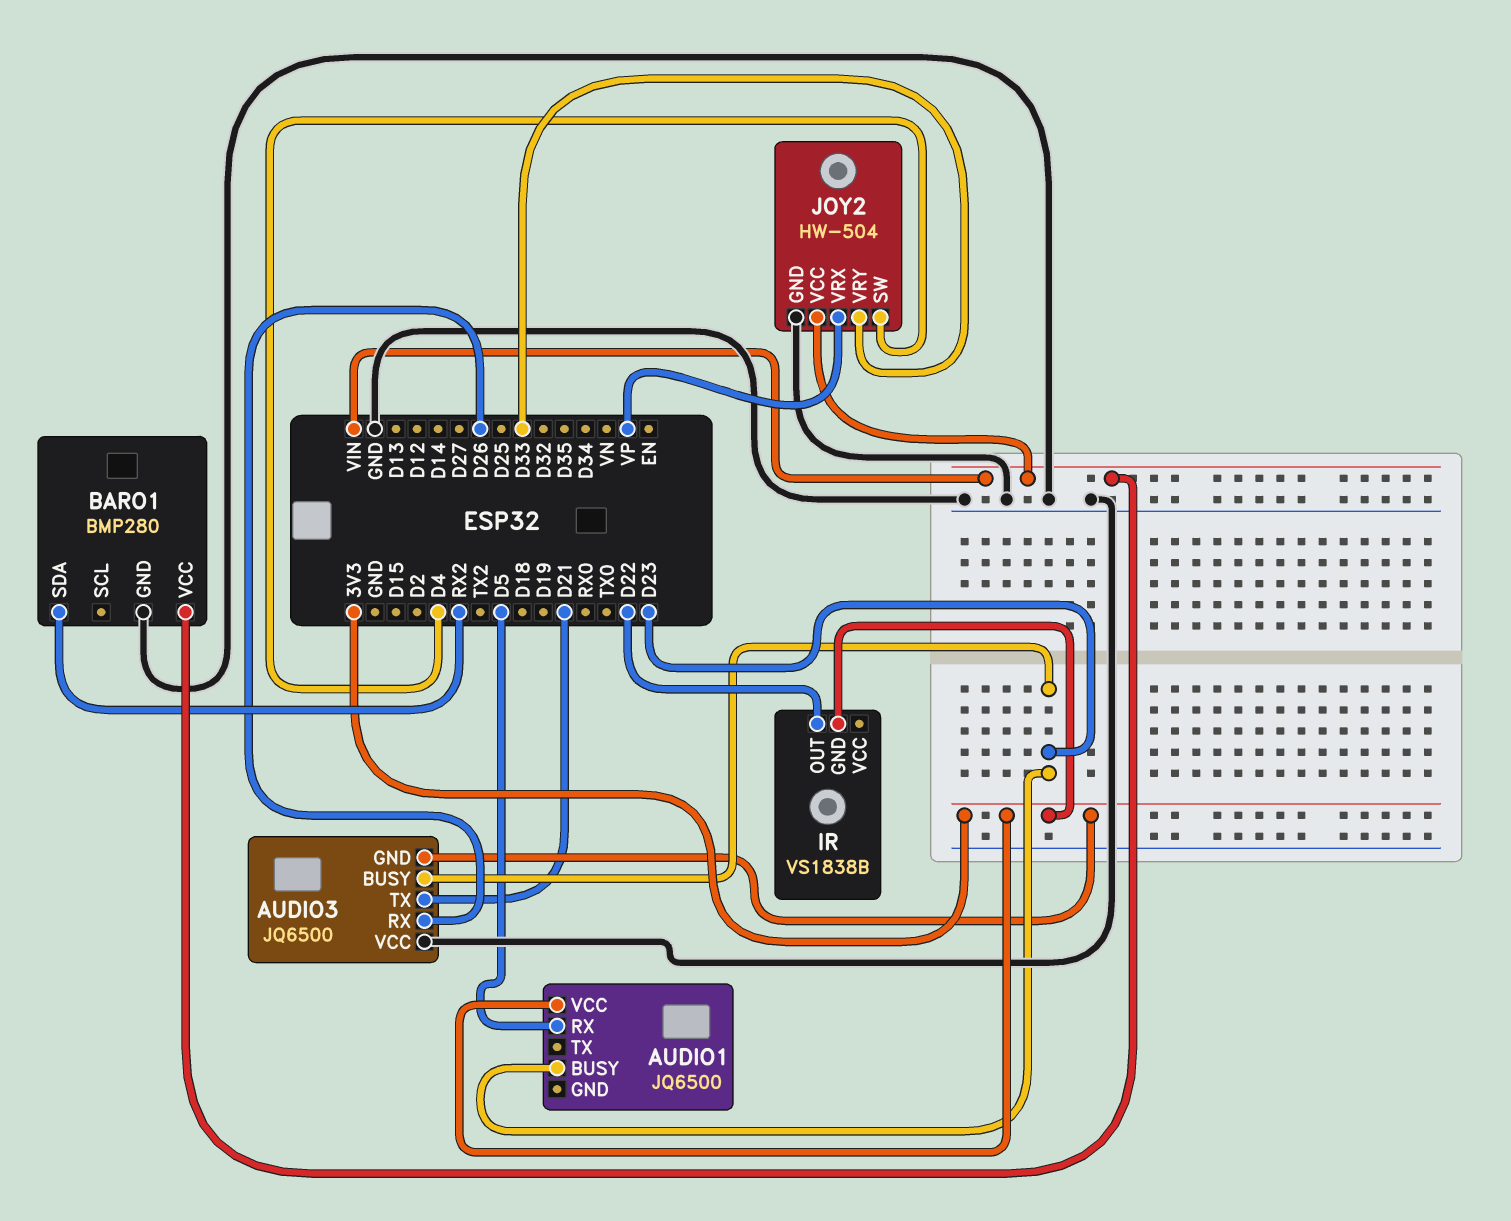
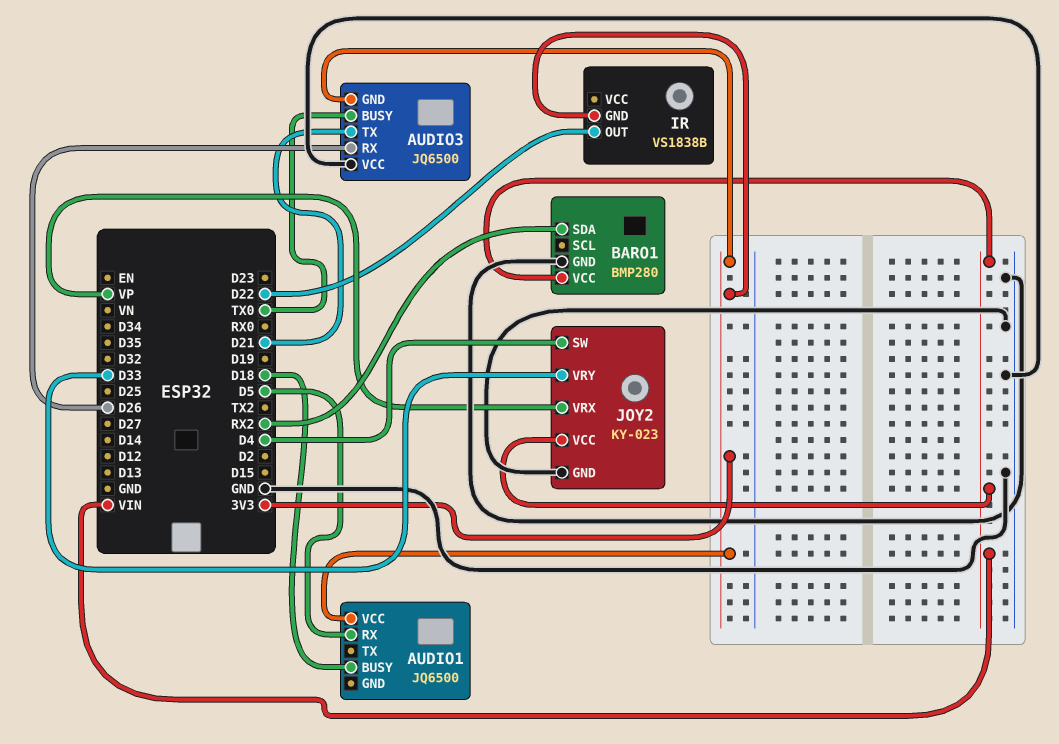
AUDIO1 pin BUSY: D23 -> D18
AUDIO3 pin BUSY: D23 -> TX0
JOY2: HW-504 -> KY-023

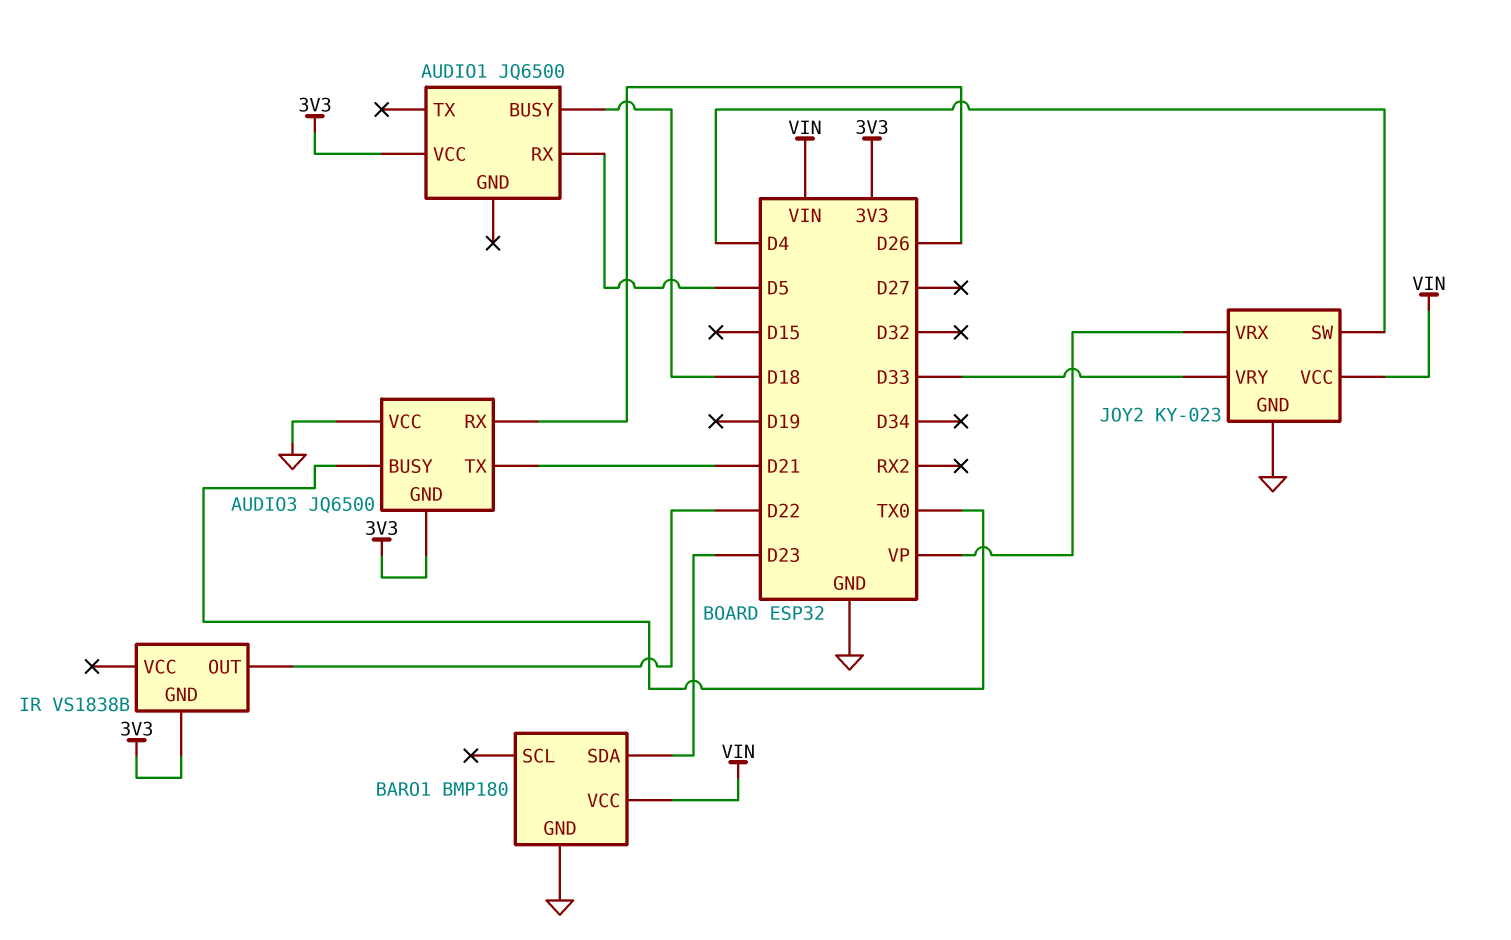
BARO1: BMP280 -> BMP180
BARO1 pin SDA: RX2 -> D23

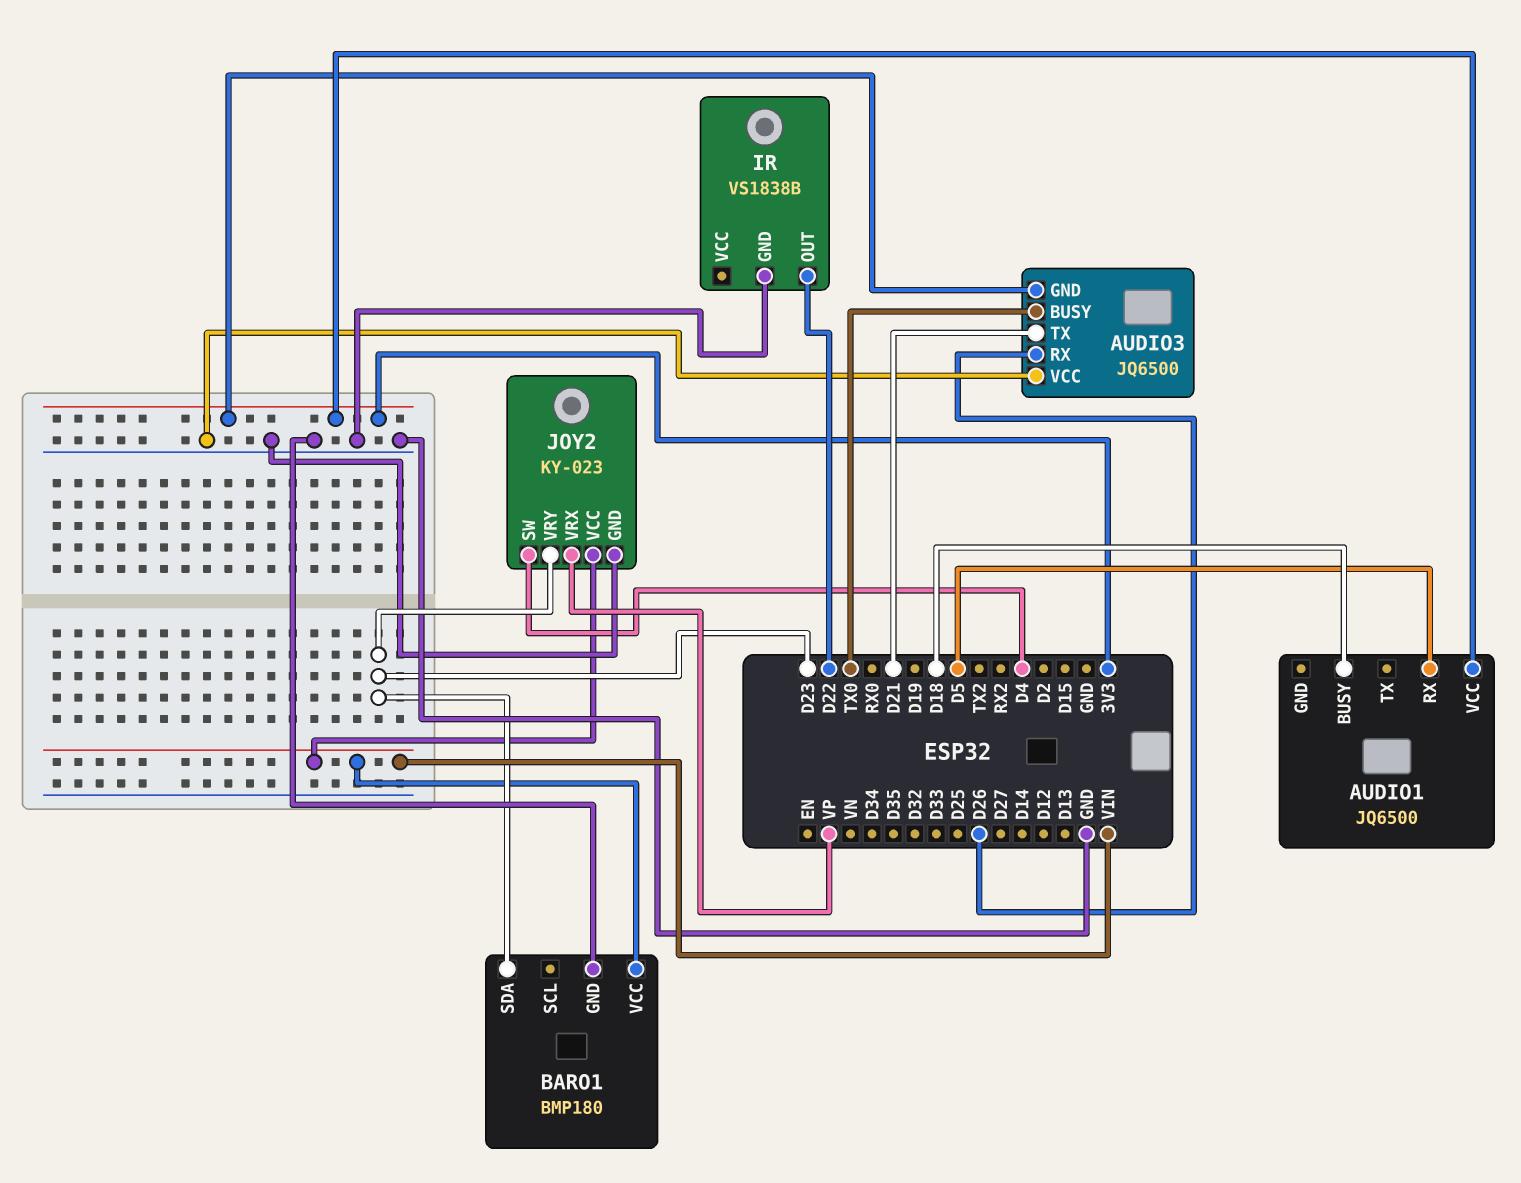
IR pin GND: 3V3 -> GND
JOY2 pin VRY: D33 -> D23

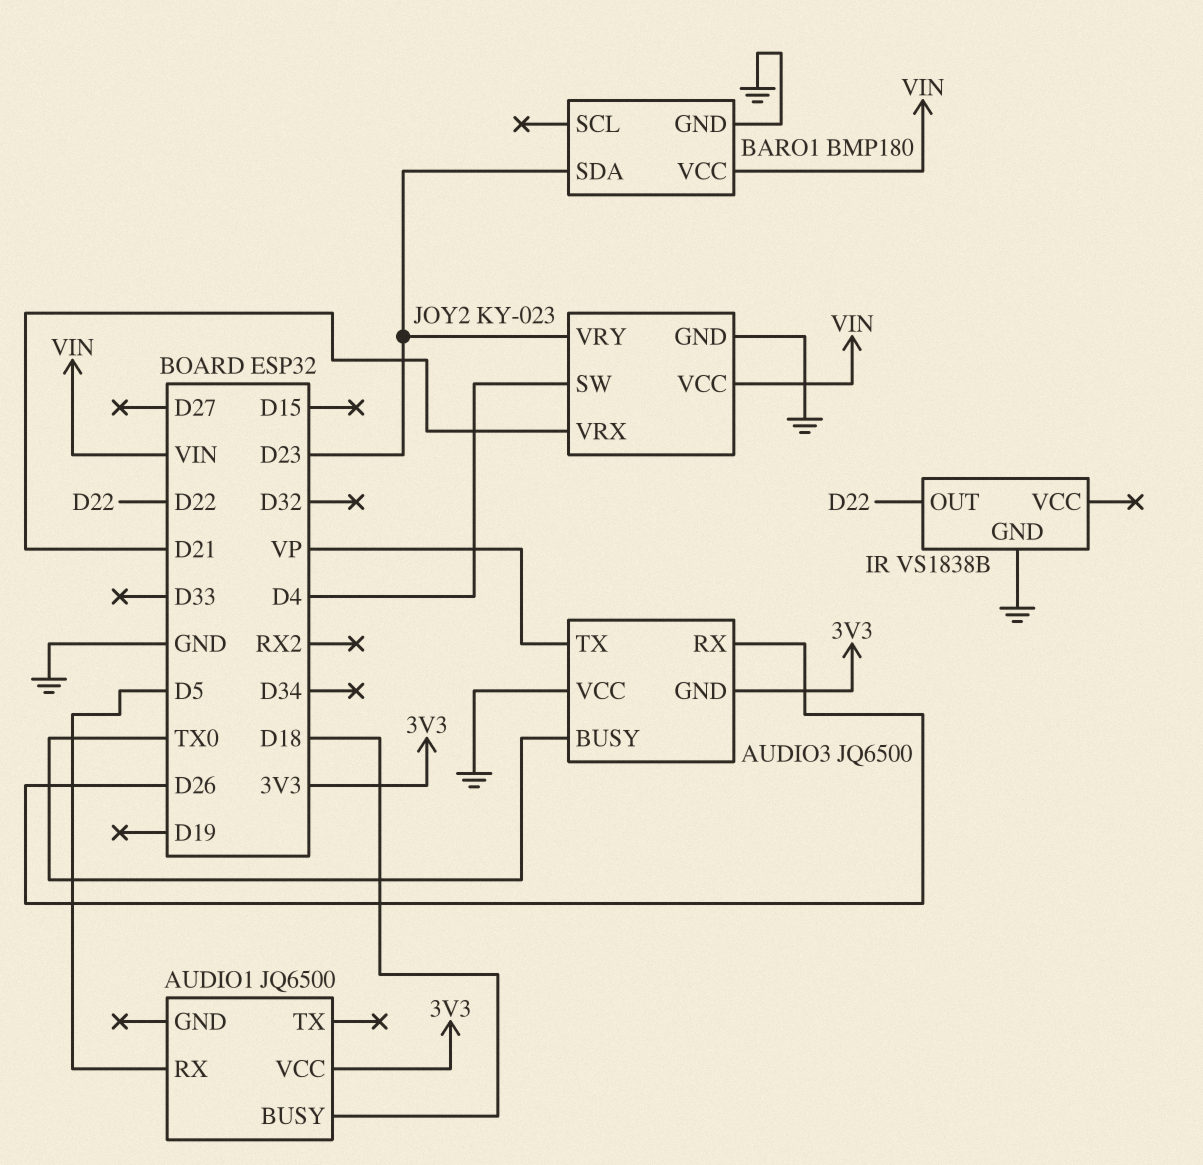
AUDIO3 pin TX: D21 -> VP
JOY2 pin VRX: VP -> D21

